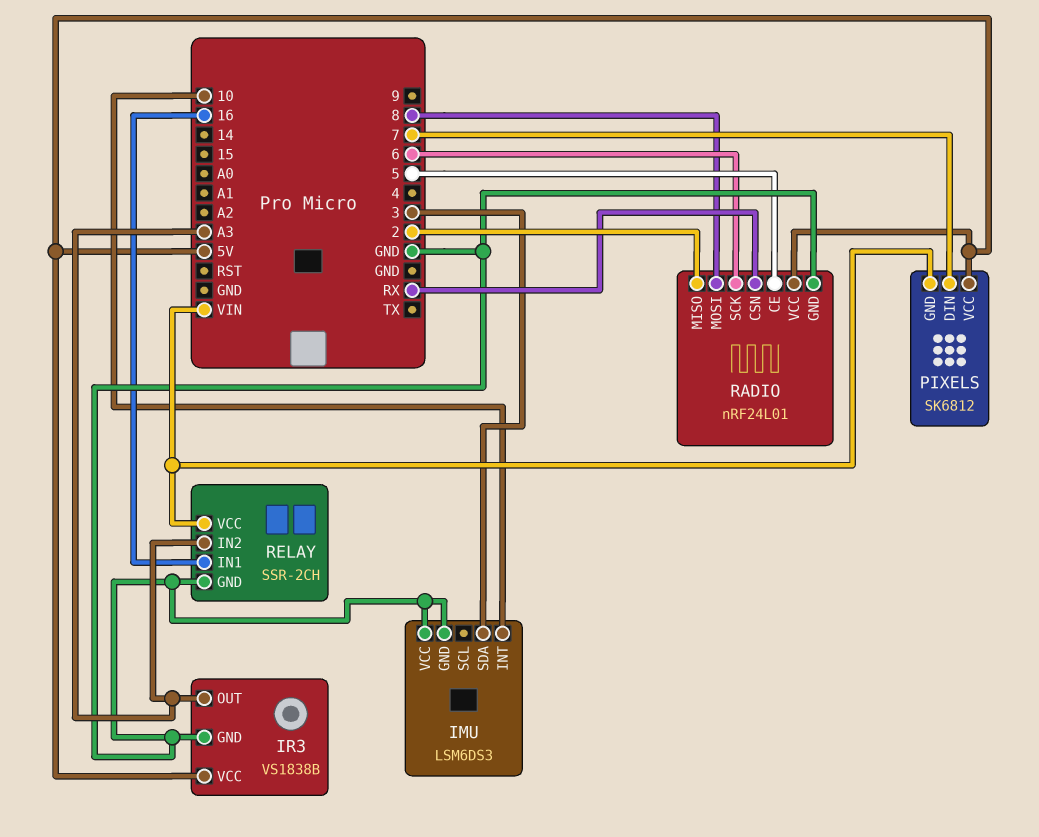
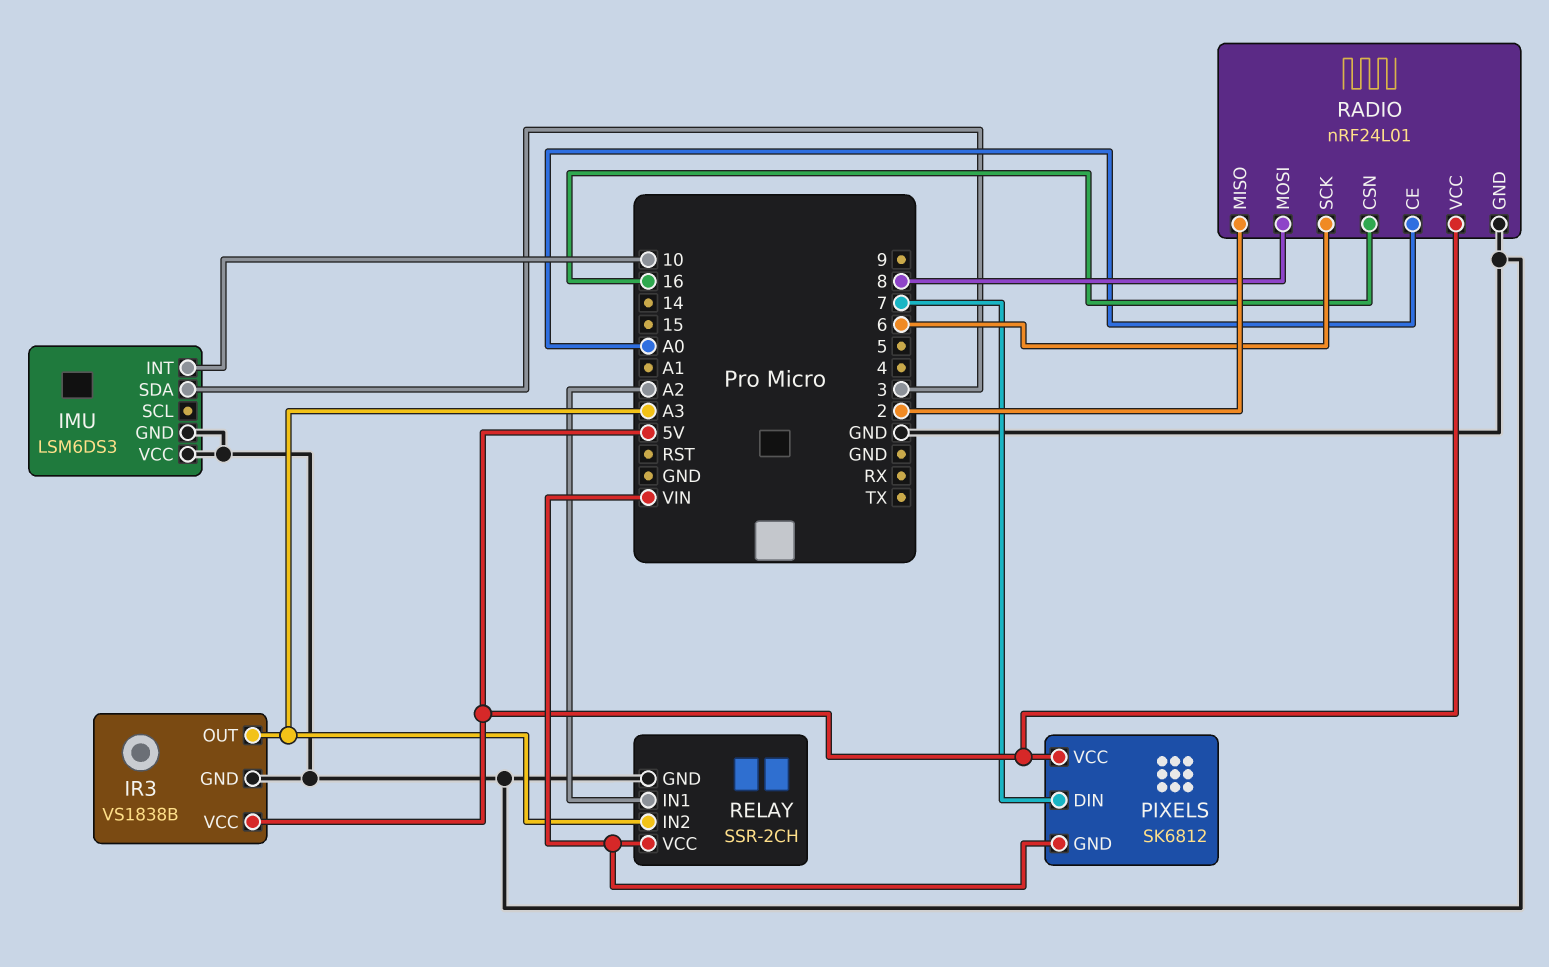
RADIO pin CE: 5 -> A0
RADIO pin CSN: RX -> 16
RELAY pin IN1: 16 -> A2

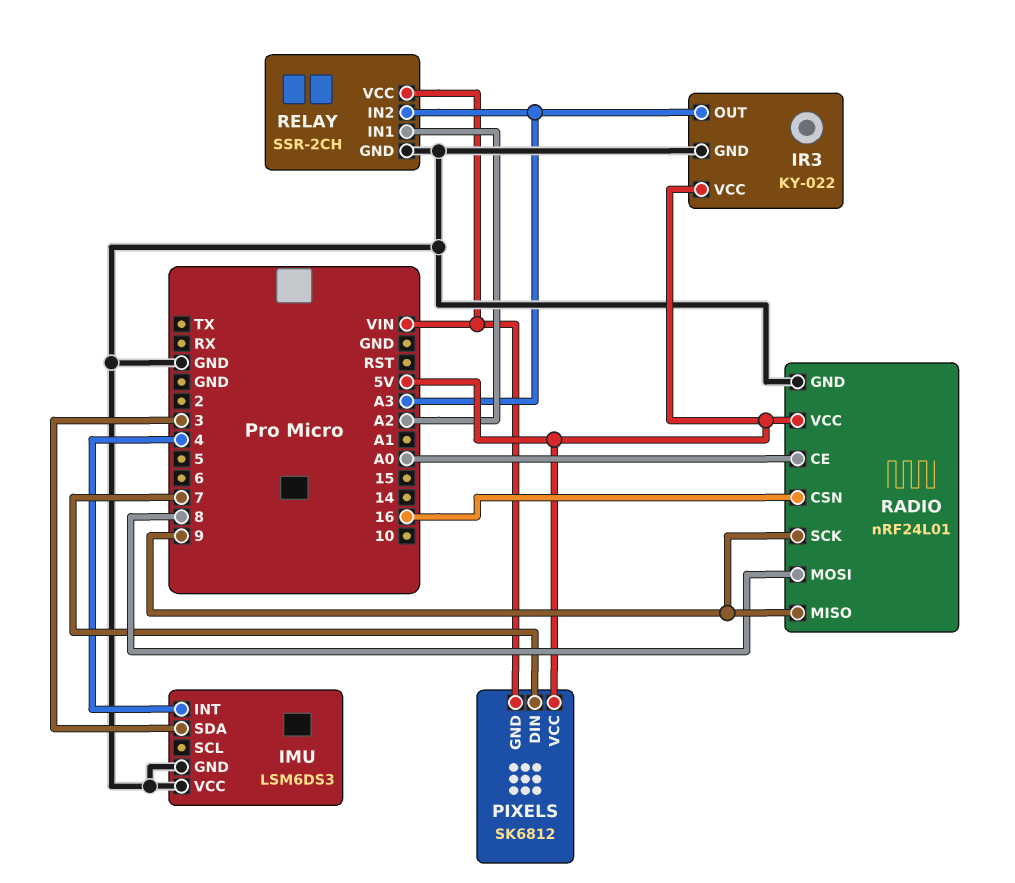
IMU pin INT: 10 -> 4
IR3: VS1838B -> KY-022
RADIO pin MISO: 2 -> 9
RADIO pin SCK: 6 -> 9

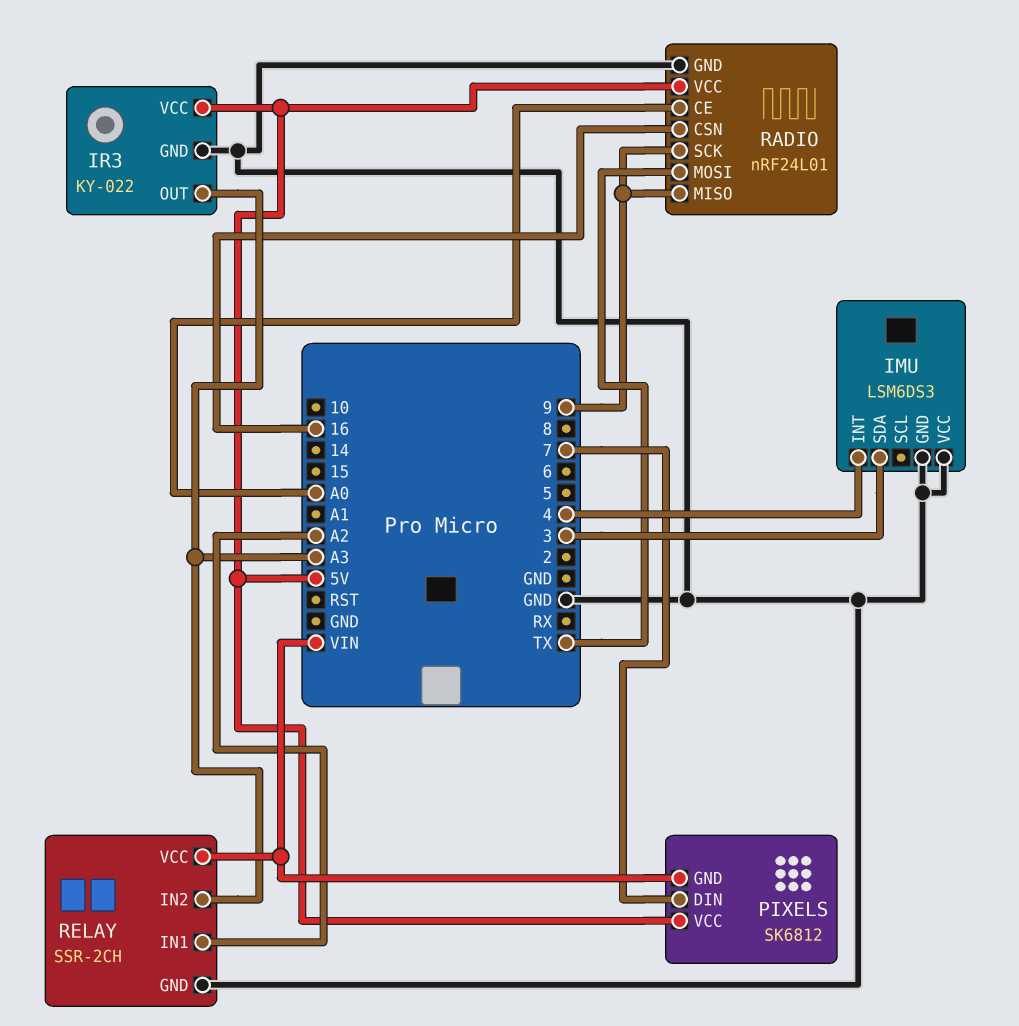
RADIO pin MOSI: 8 -> TX

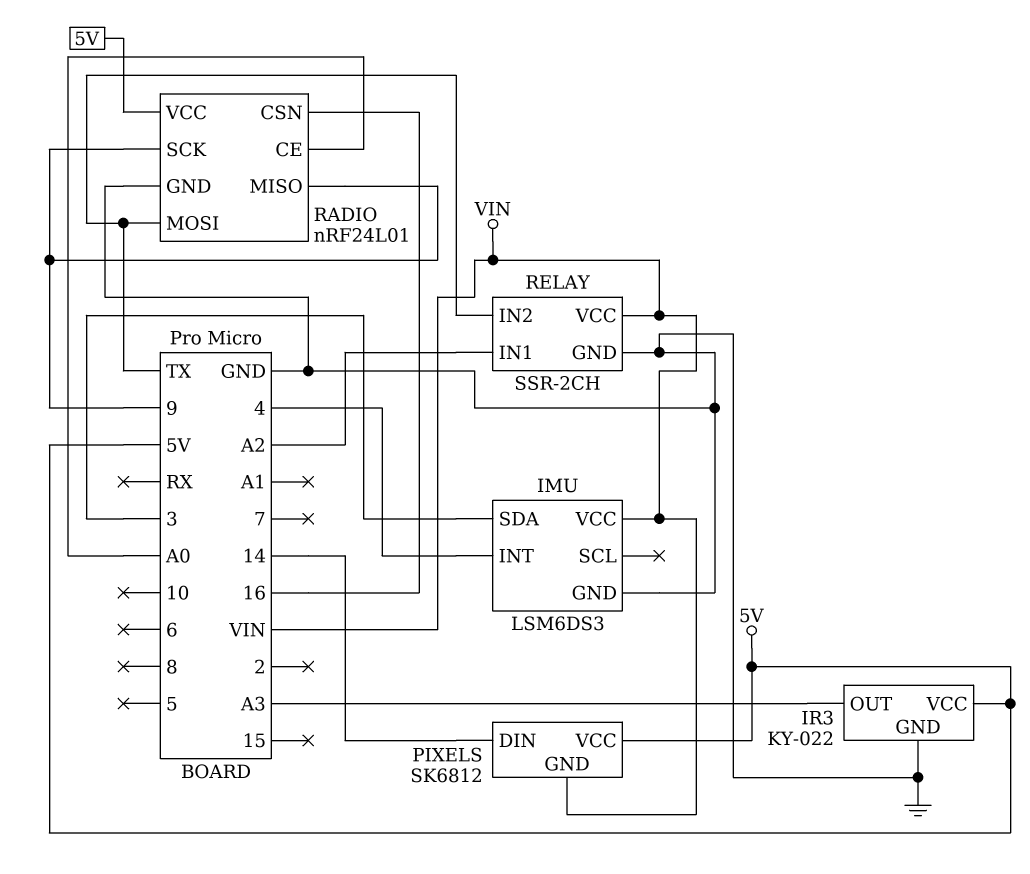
IMU pin VCC: GND -> VIN
PIXELS pin DIN: 7 -> 14
RELAY pin IN2: A3 -> TX

